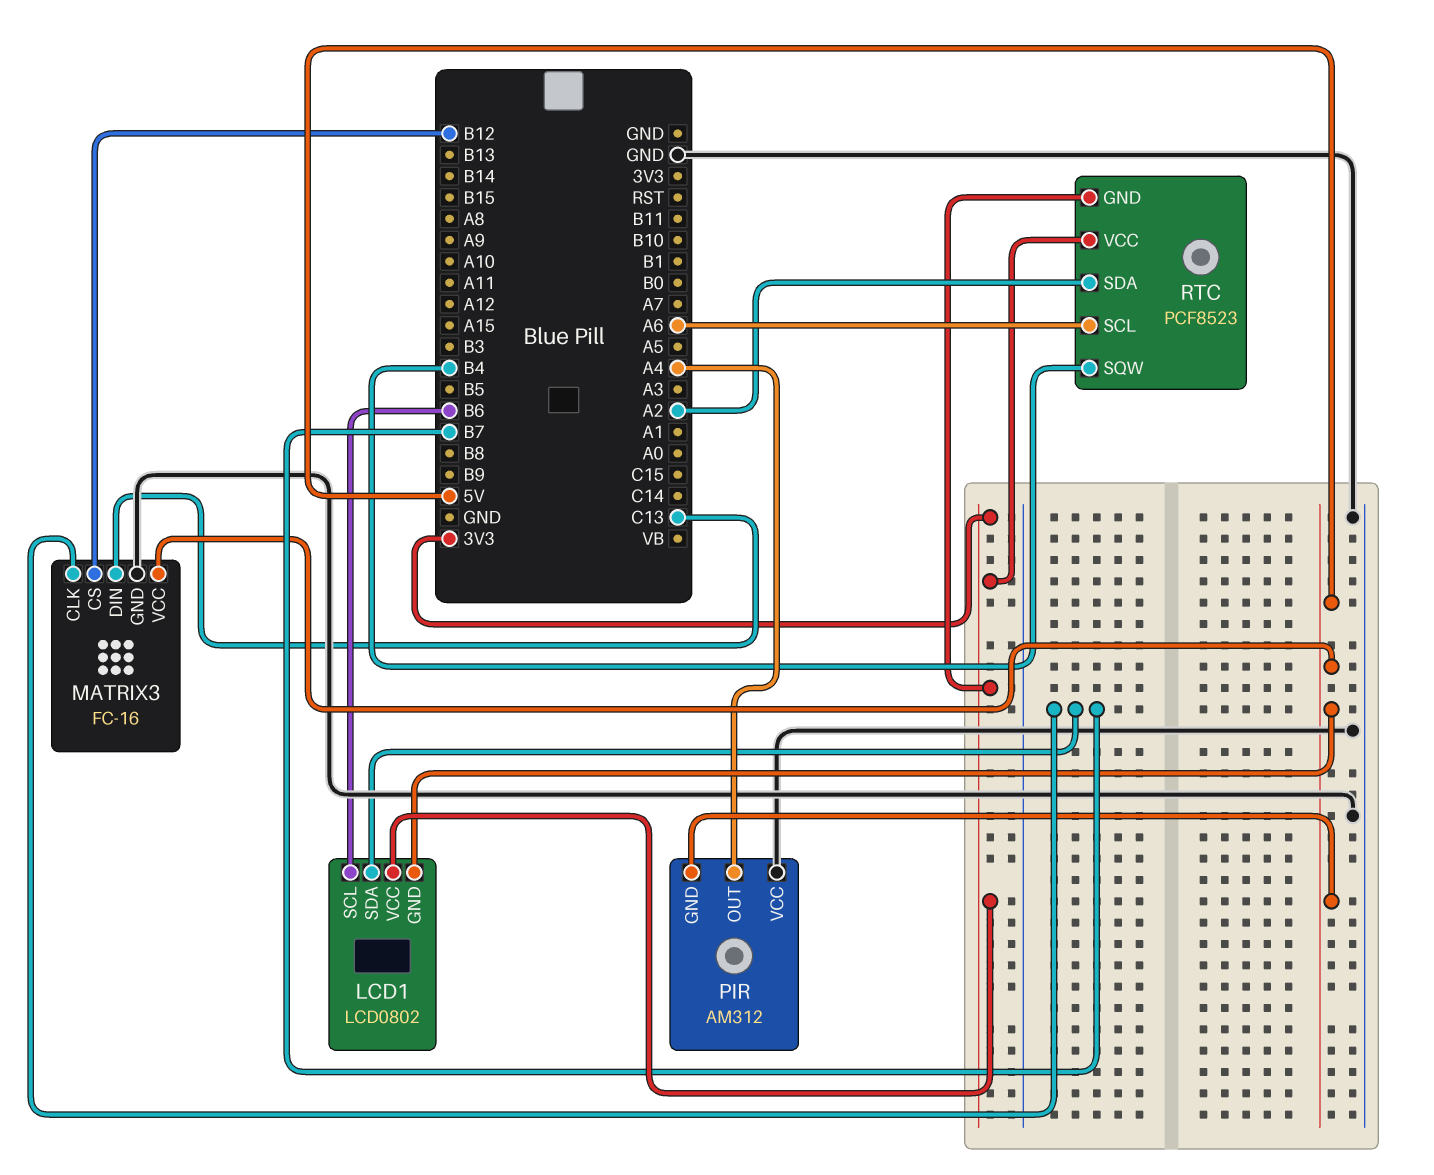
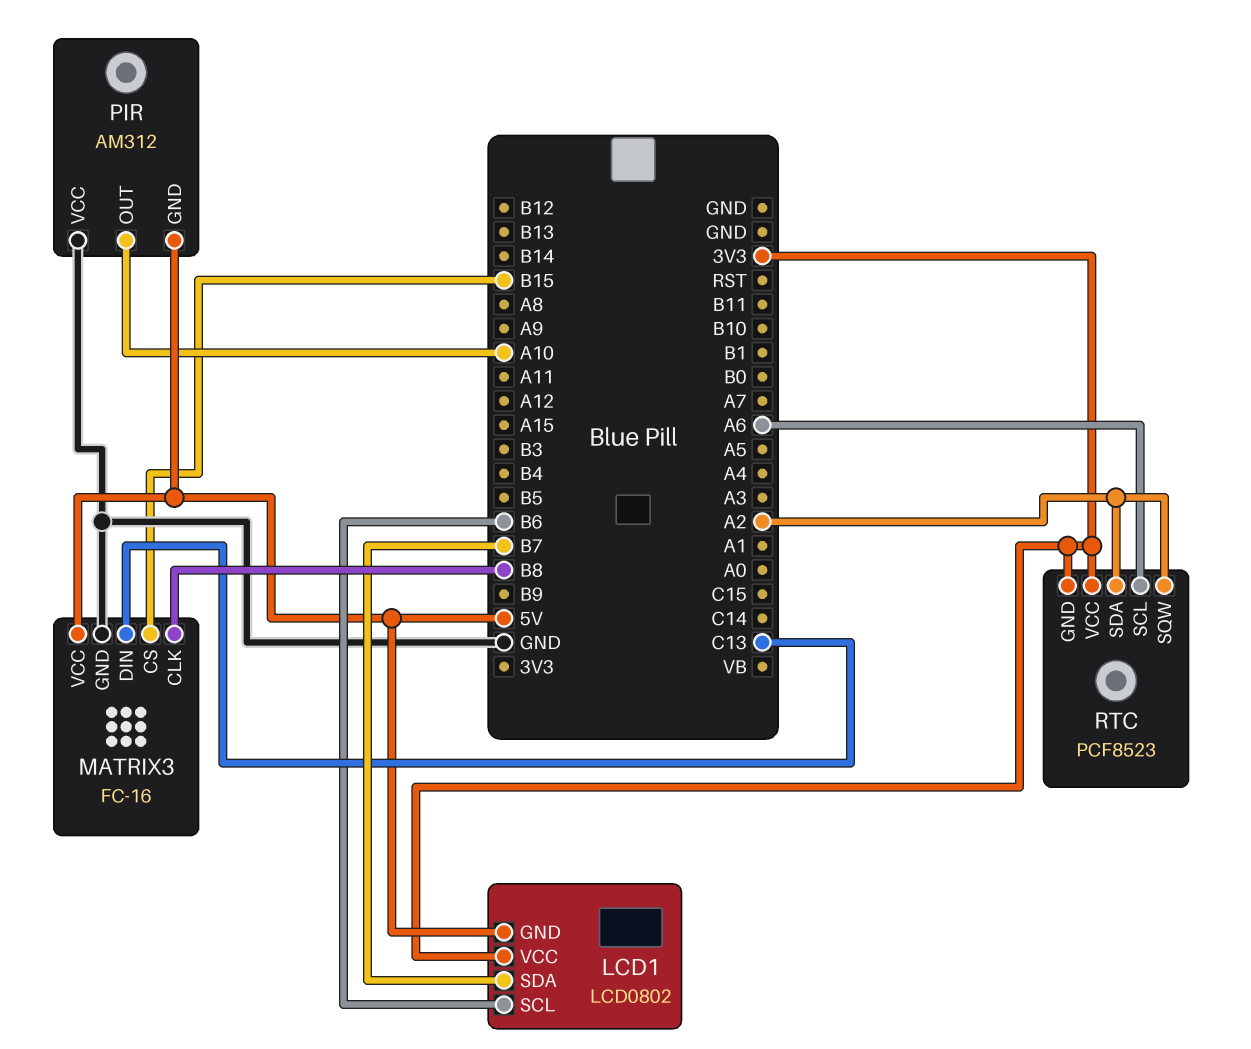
MATRIX3 pin CLK: B7 -> B8
MATRIX3 pin CS: B12 -> B15
PIR pin OUT: A4 -> A10
RTC pin SQW: B4 -> A2

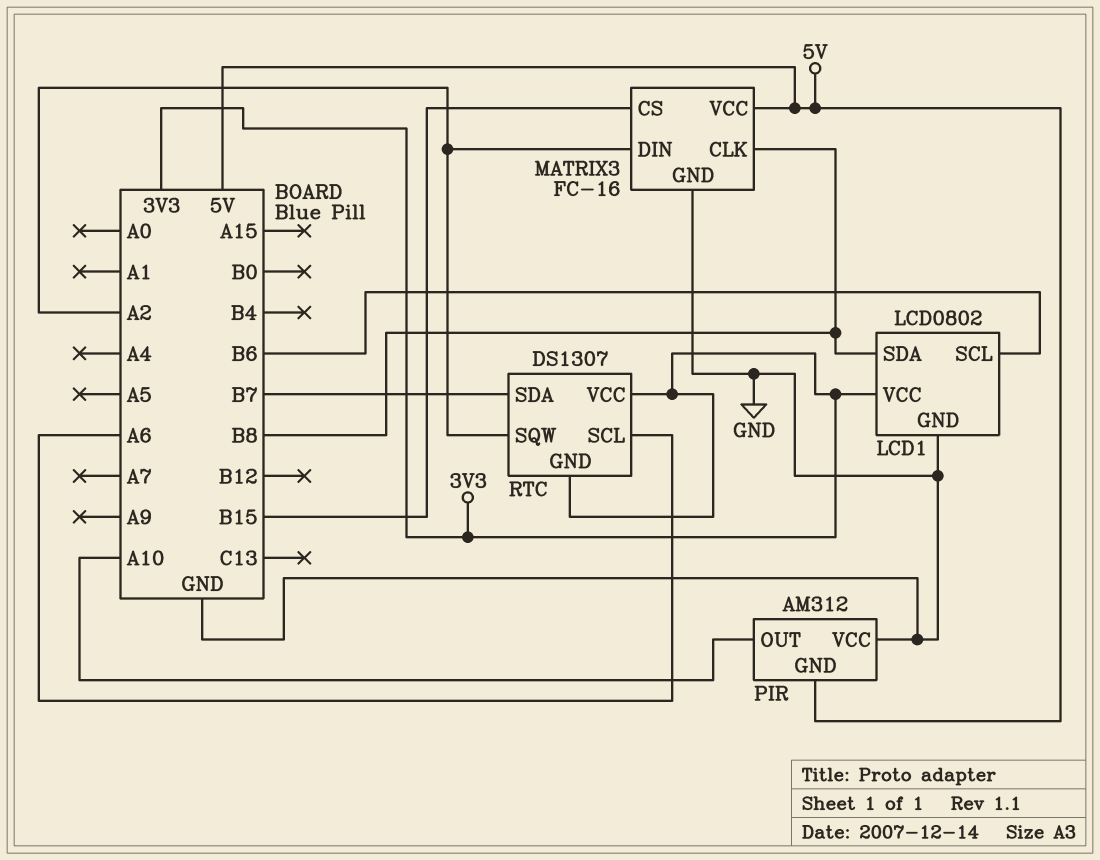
LCD1 pin GND: 5V -> GND
LCD1 pin SDA: B7 -> B8
MATRIX3 pin DIN: C13 -> A2
RTC: PCF8523 -> DS1307
RTC pin SDA: A2 -> B7

